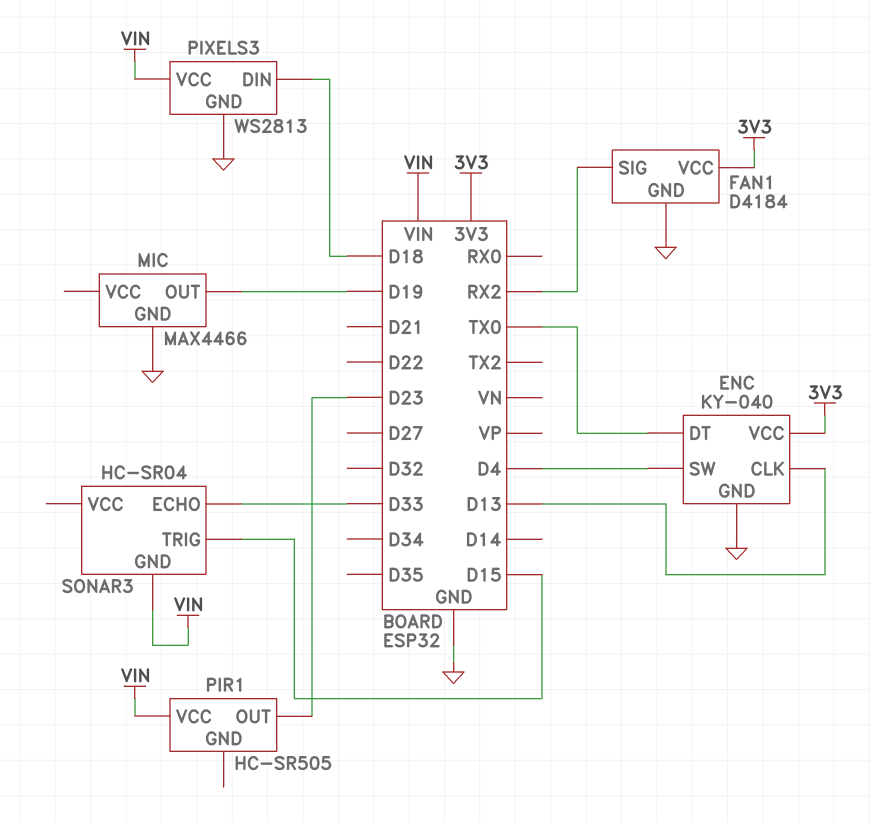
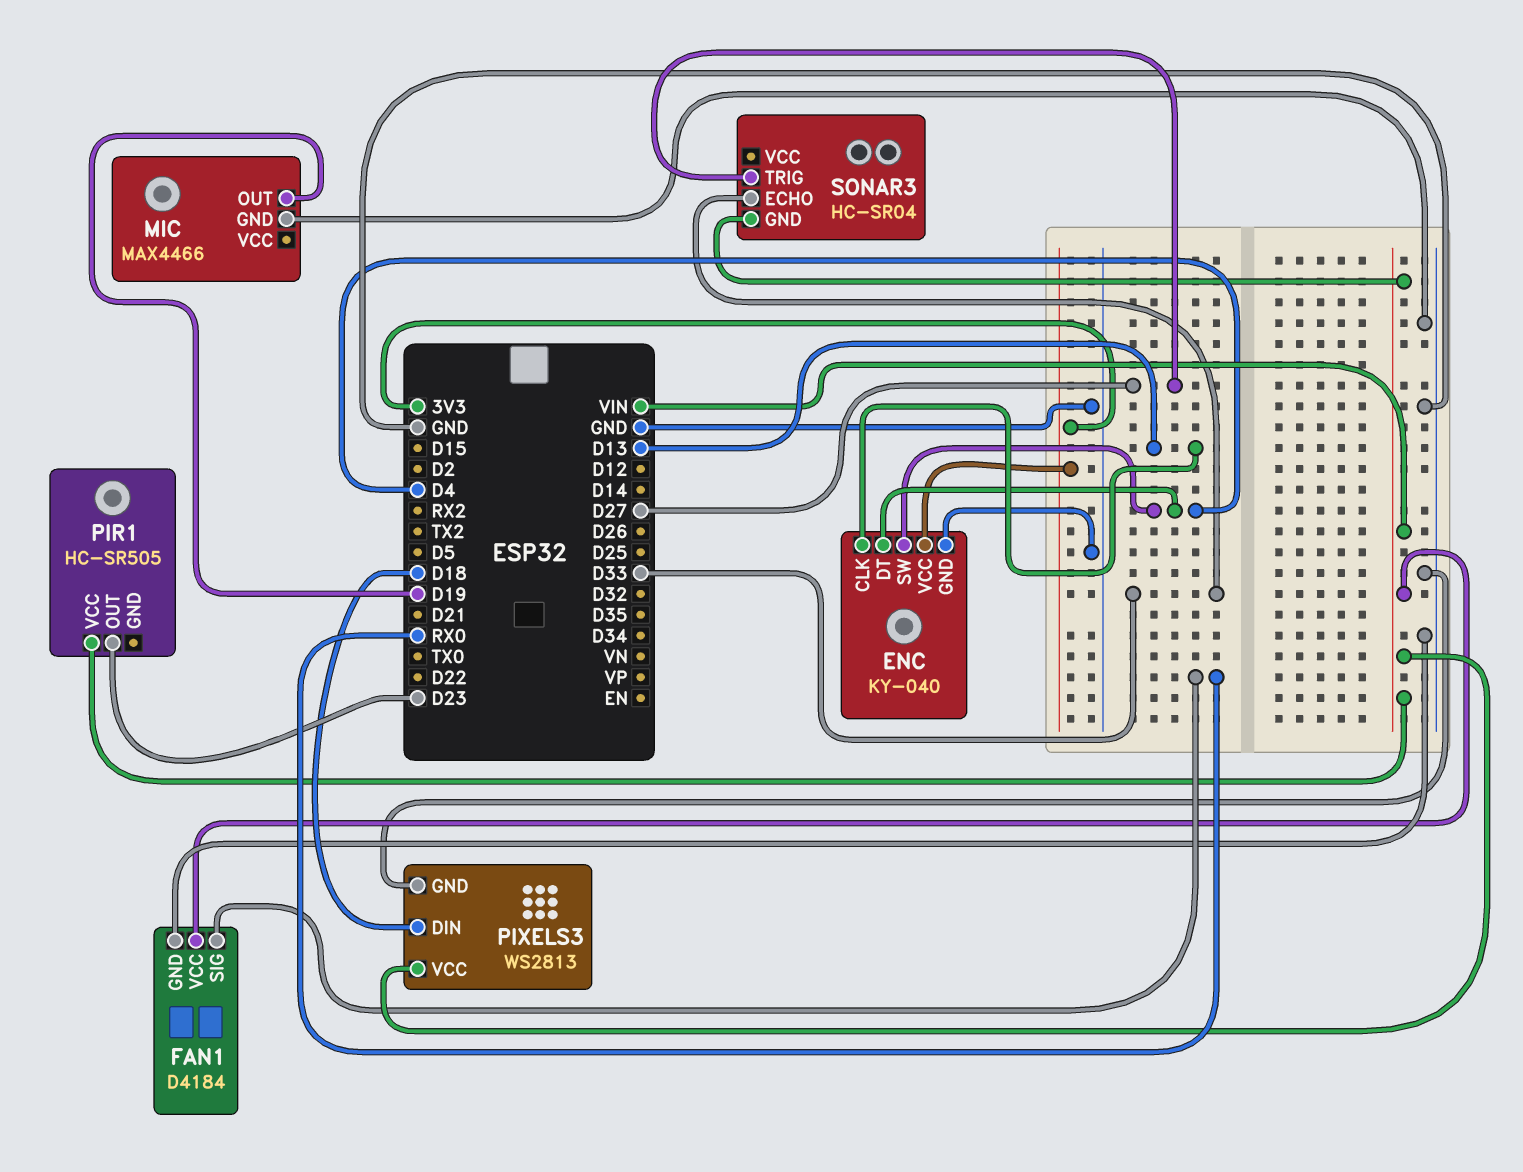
ENC pin DT: TX0 -> D4
FAN1 pin SIG: RX2 -> RX0
FAN1 pin VCC: 3V3 -> VIN
SONAR3 pin TRIG: D15 -> D27

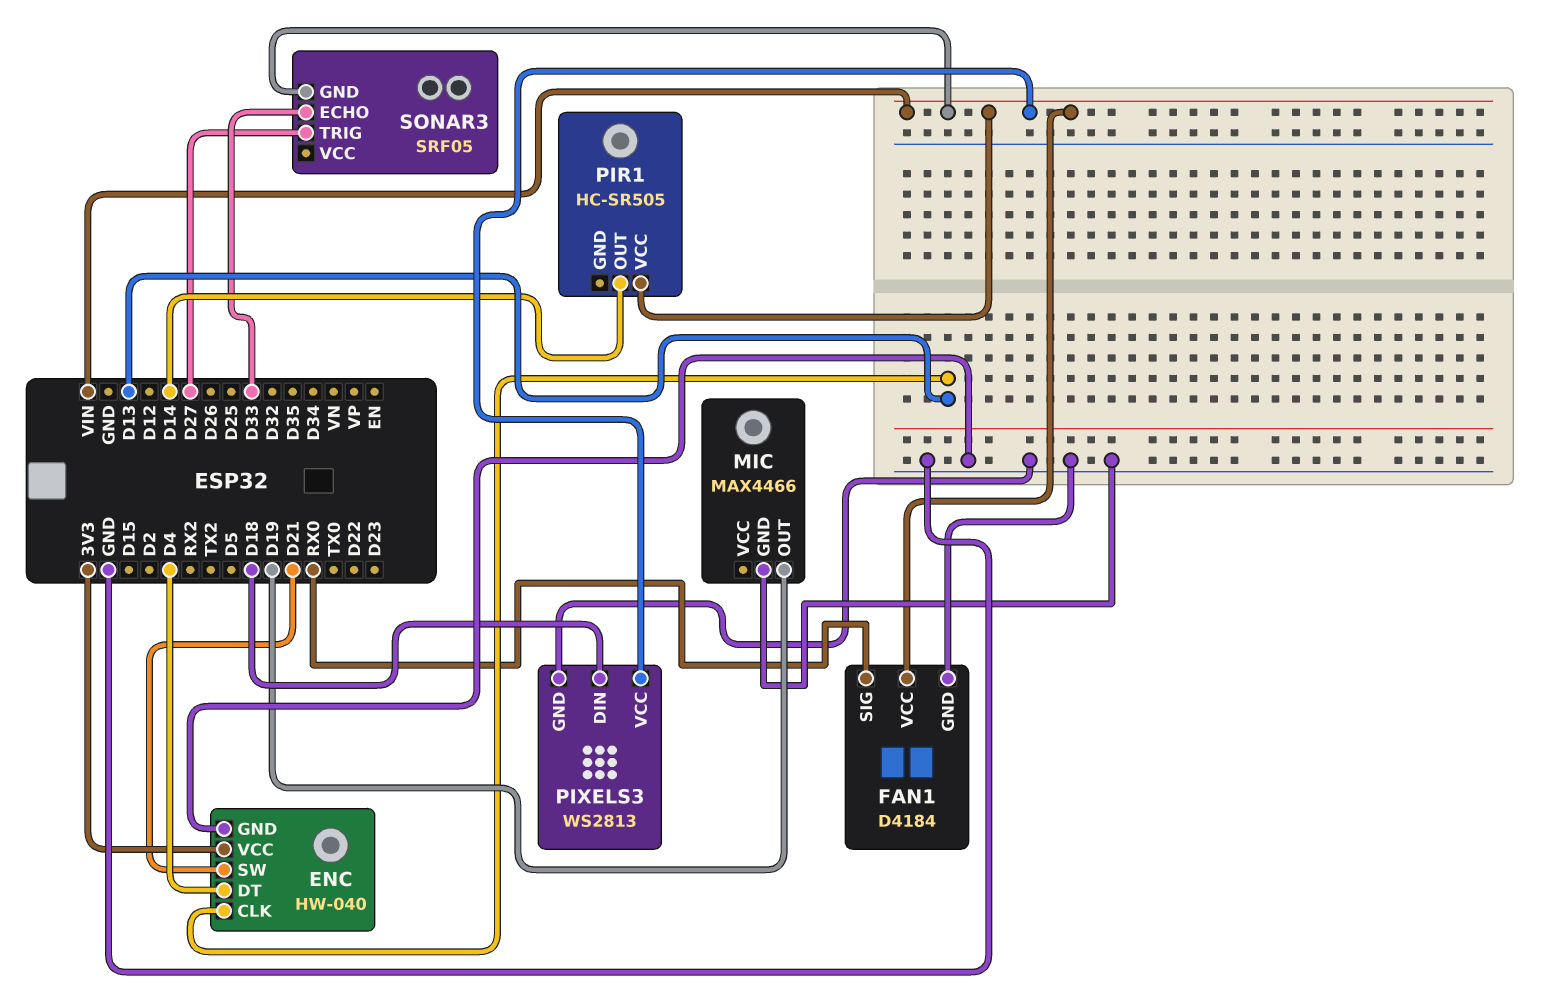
ENC: KY-040 -> HW-040
ENC pin SW: D4 -> D21
PIR1 pin OUT: D23 -> D14
SONAR3: HC-SR04 -> SRF05

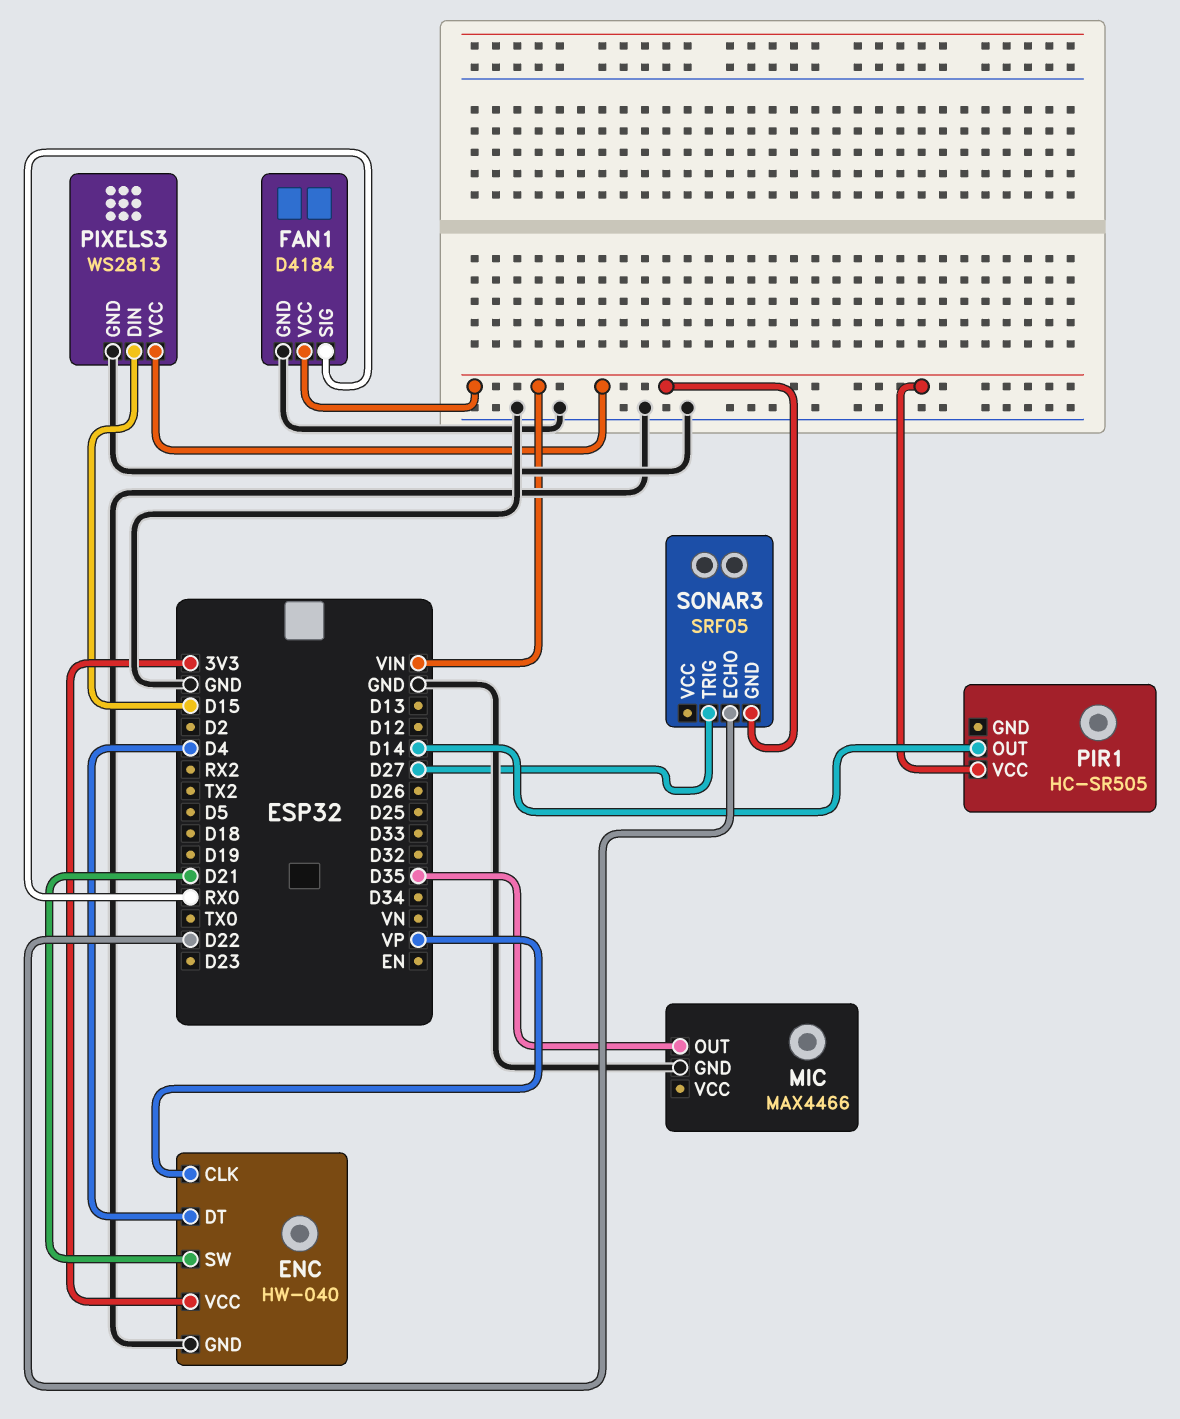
ENC pin CLK: D13 -> VP
MIC pin OUT: D19 -> D35
PIXELS3 pin DIN: D18 -> D15
SONAR3 pin ECHO: D33 -> D22

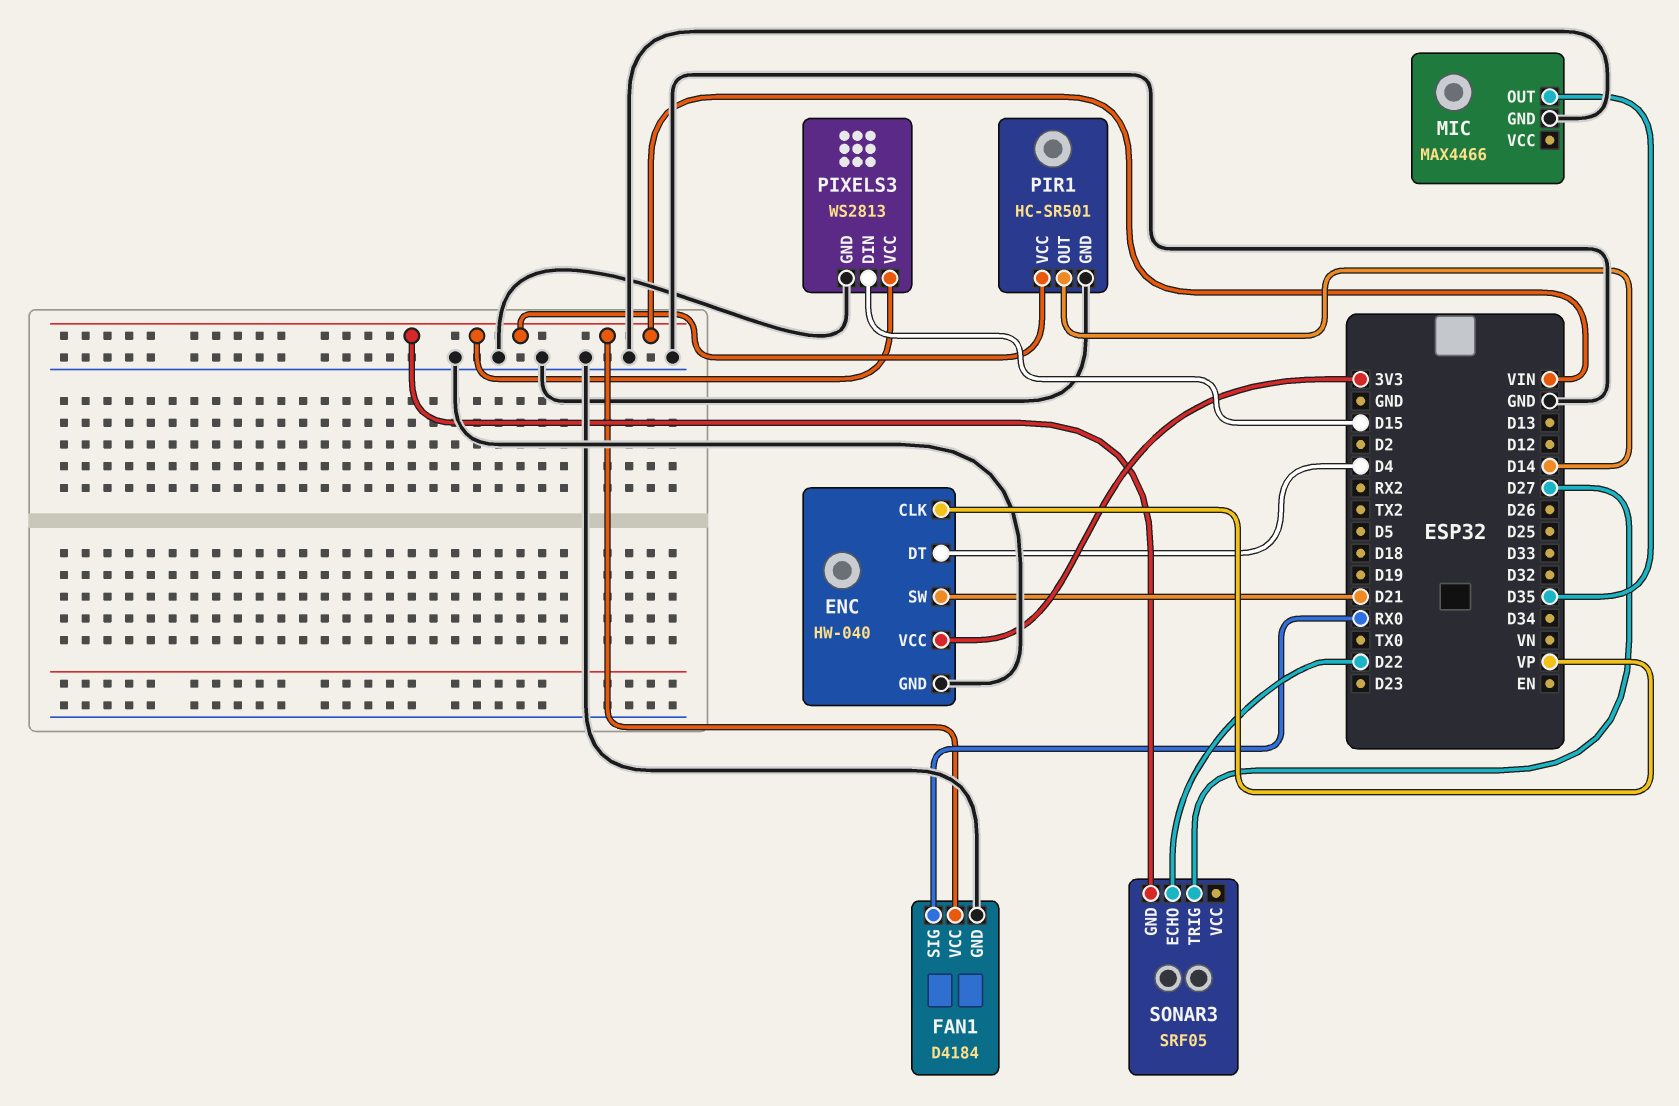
PIR1: HC-SR505 -> HC-SR501
PIR1 pin GND: none -> GND

